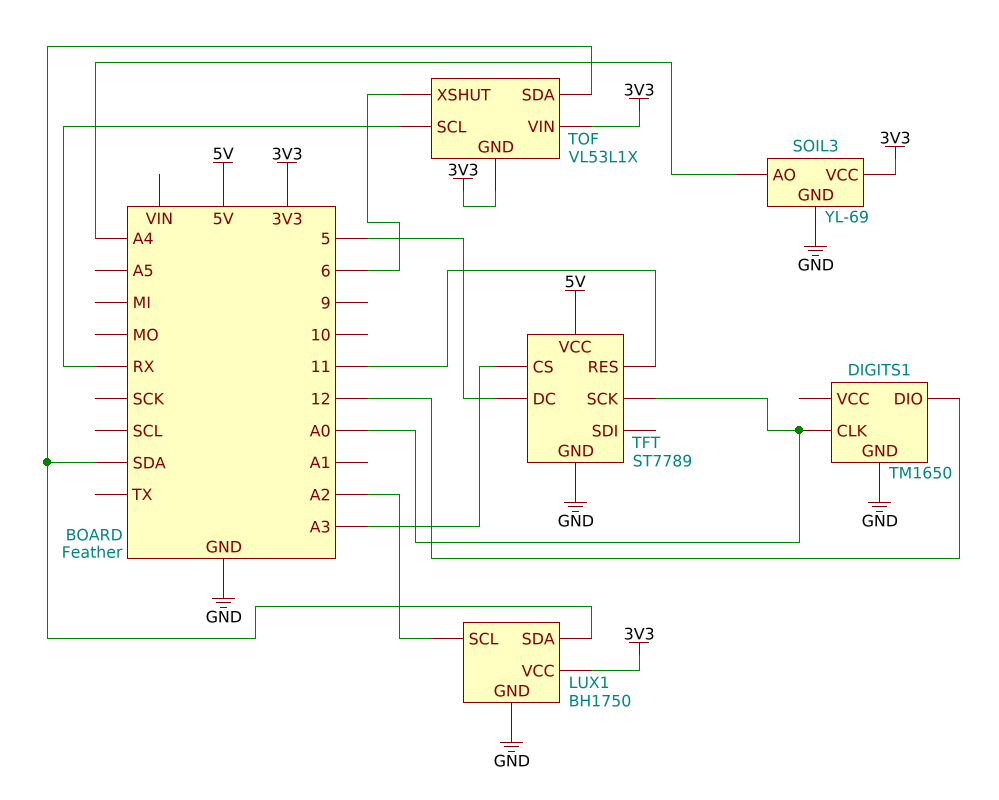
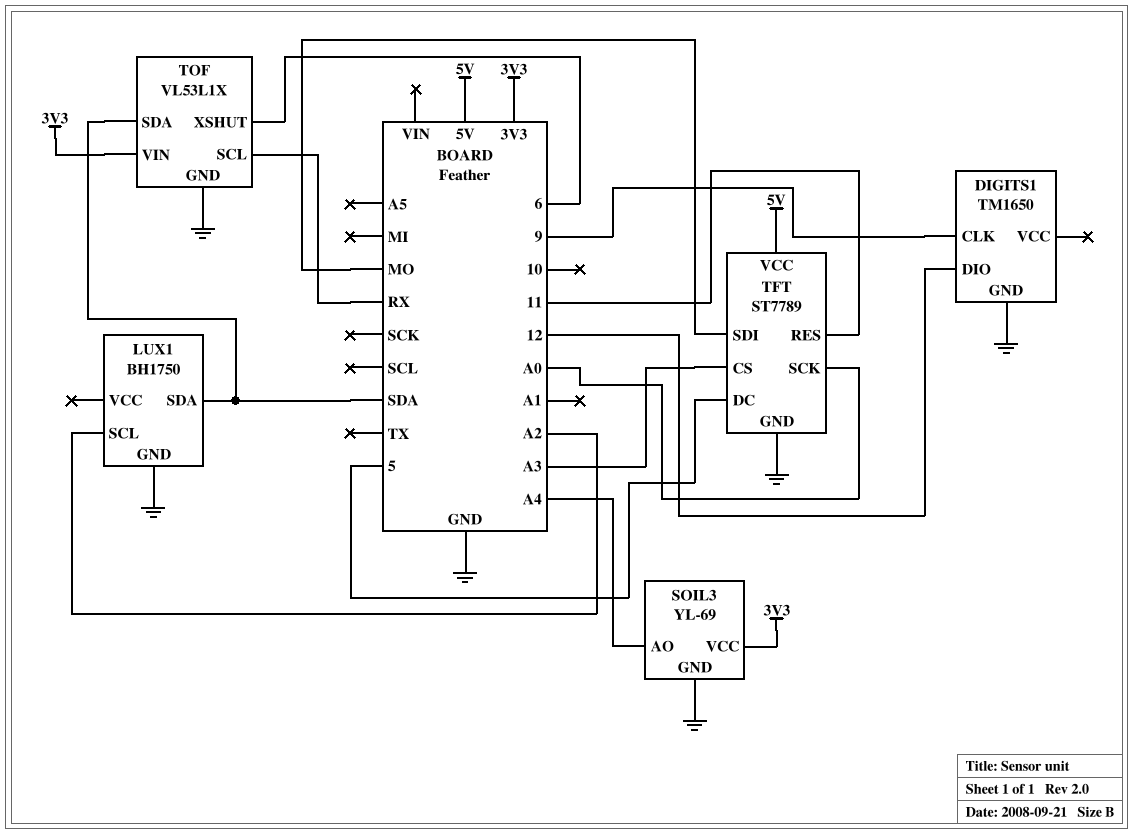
DIGITS1 pin CLK: A0 -> 9
LUX1 pin VCC: 3V3 -> none
TFT pin SDI: none -> MO
TOF pin GND: 3V3 -> GND

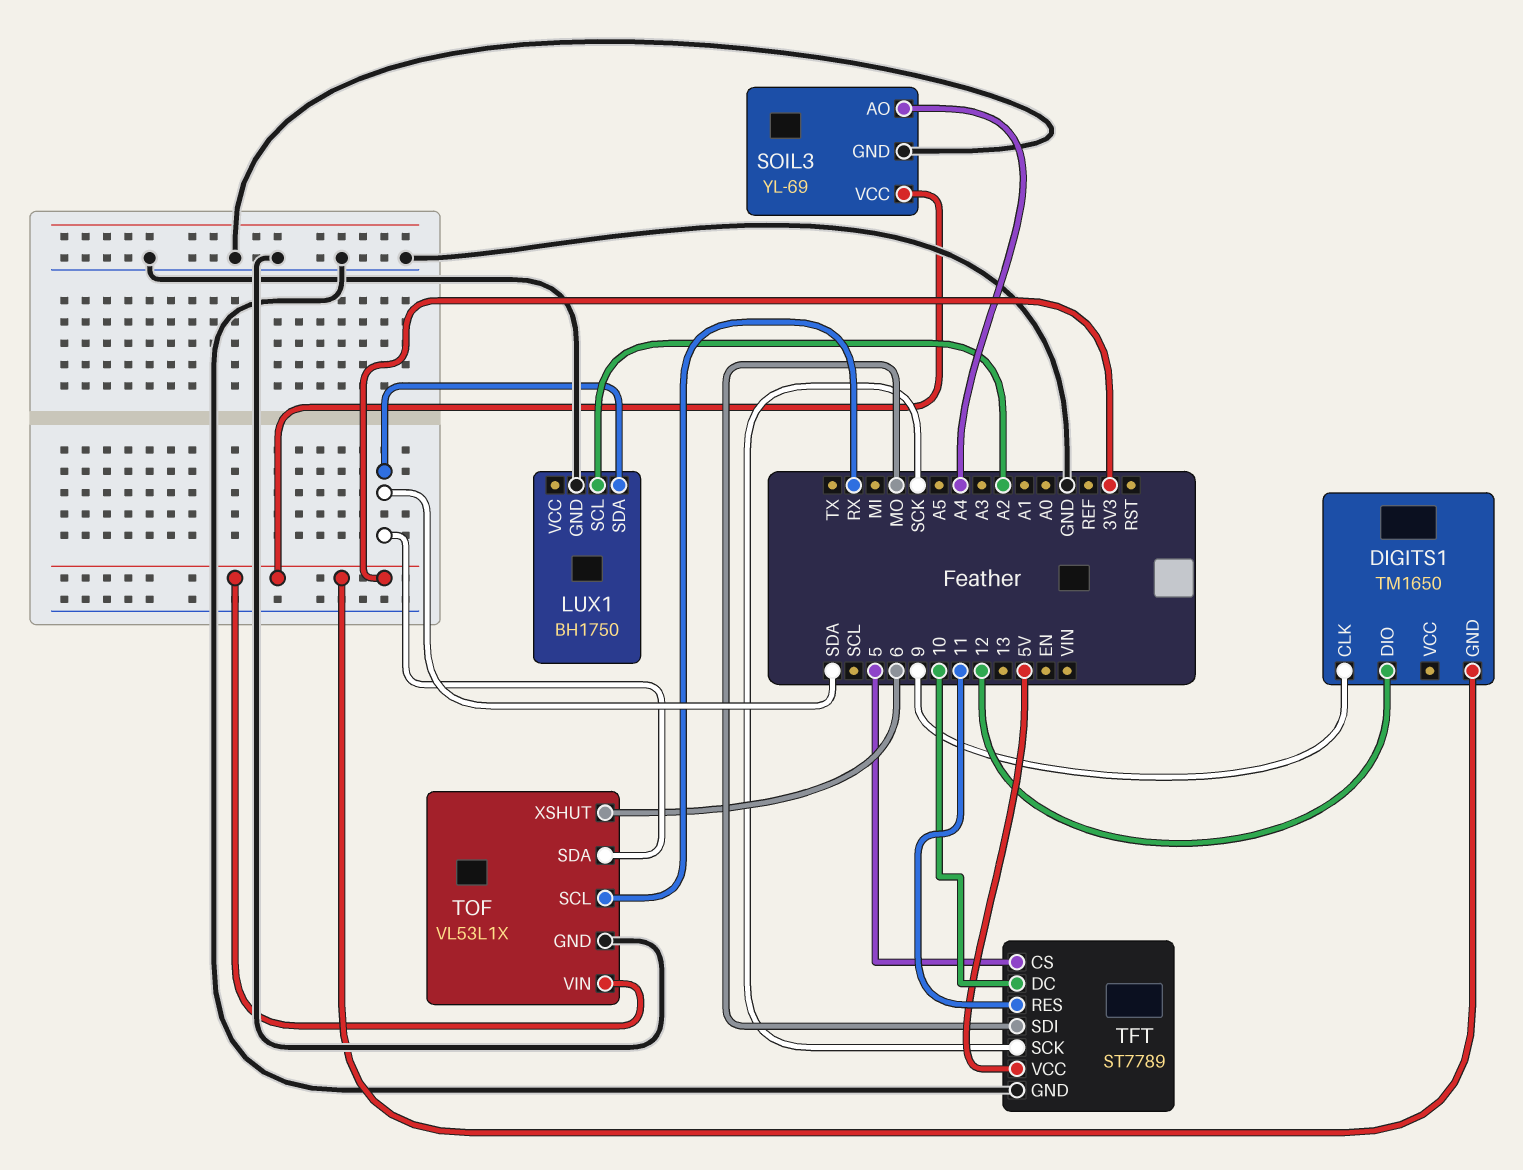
DIGITS1 pin GND: GND -> 3V3
TFT pin CS: A3 -> 5
TFT pin DC: 5 -> 10
TFT pin SCK: A0 -> SCK

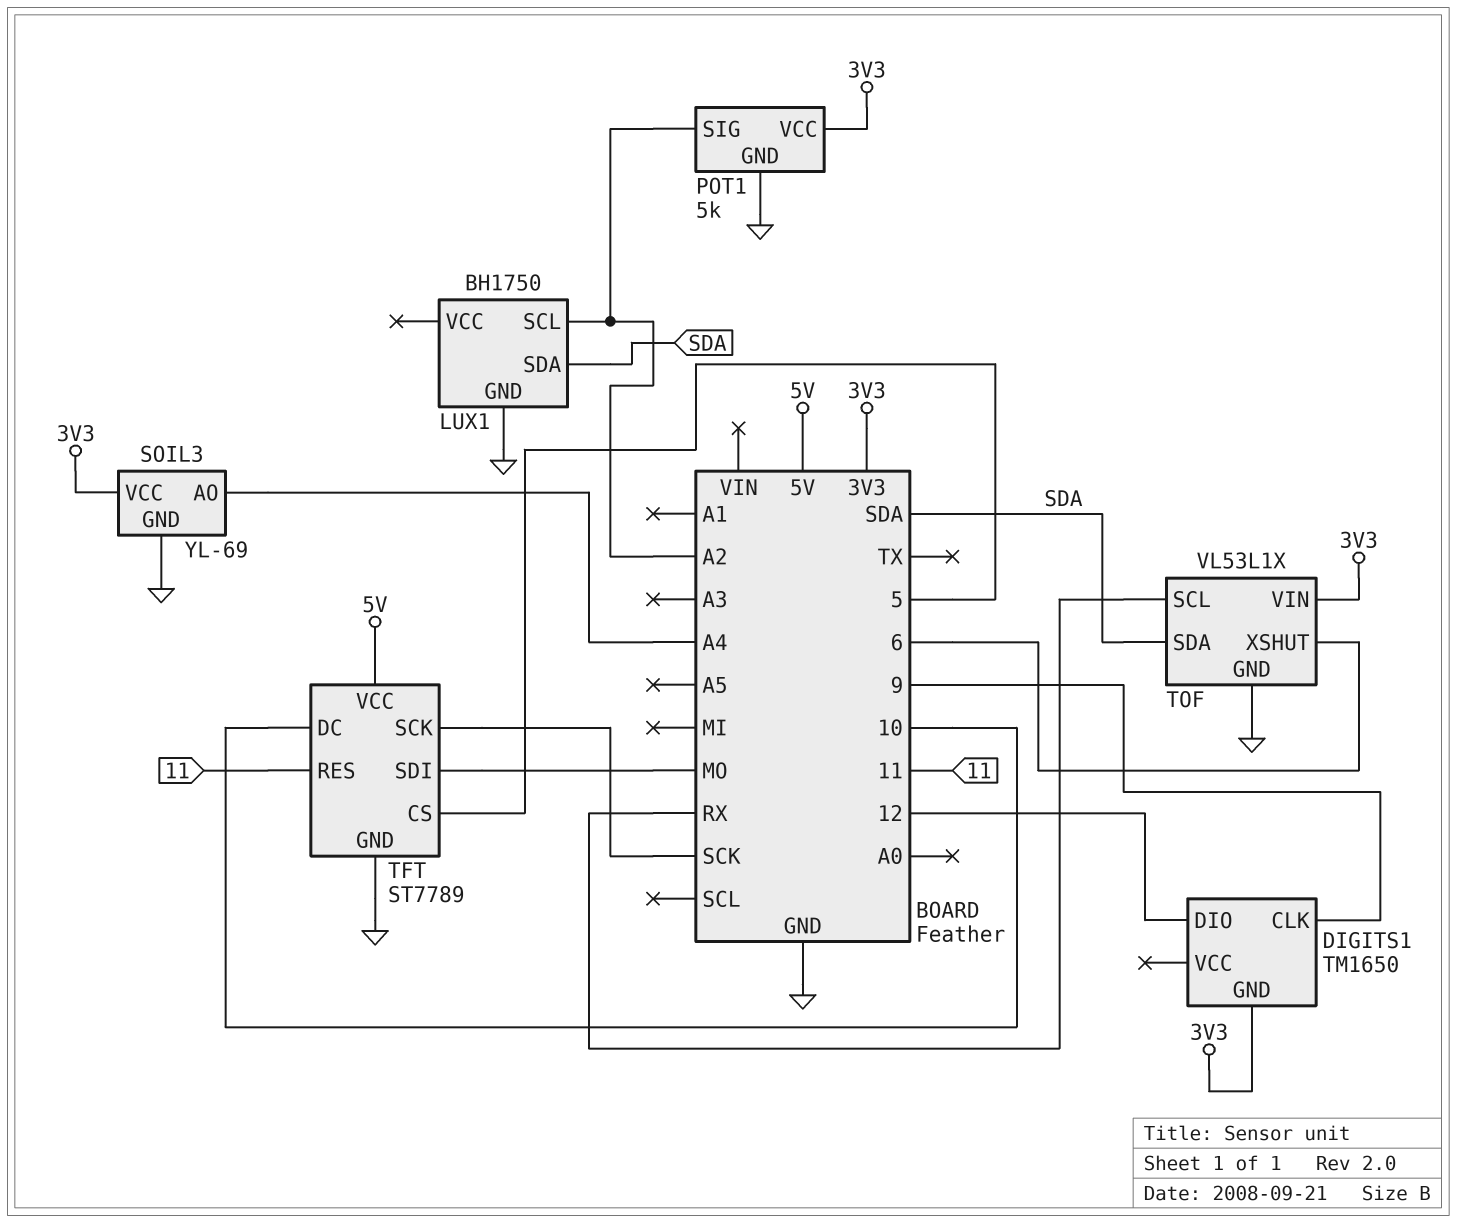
POT1: none -> 5k
POT1 pin GND: none -> GND
POT1 pin SIG: none -> A2
POT1 pin VCC: none -> 3V3

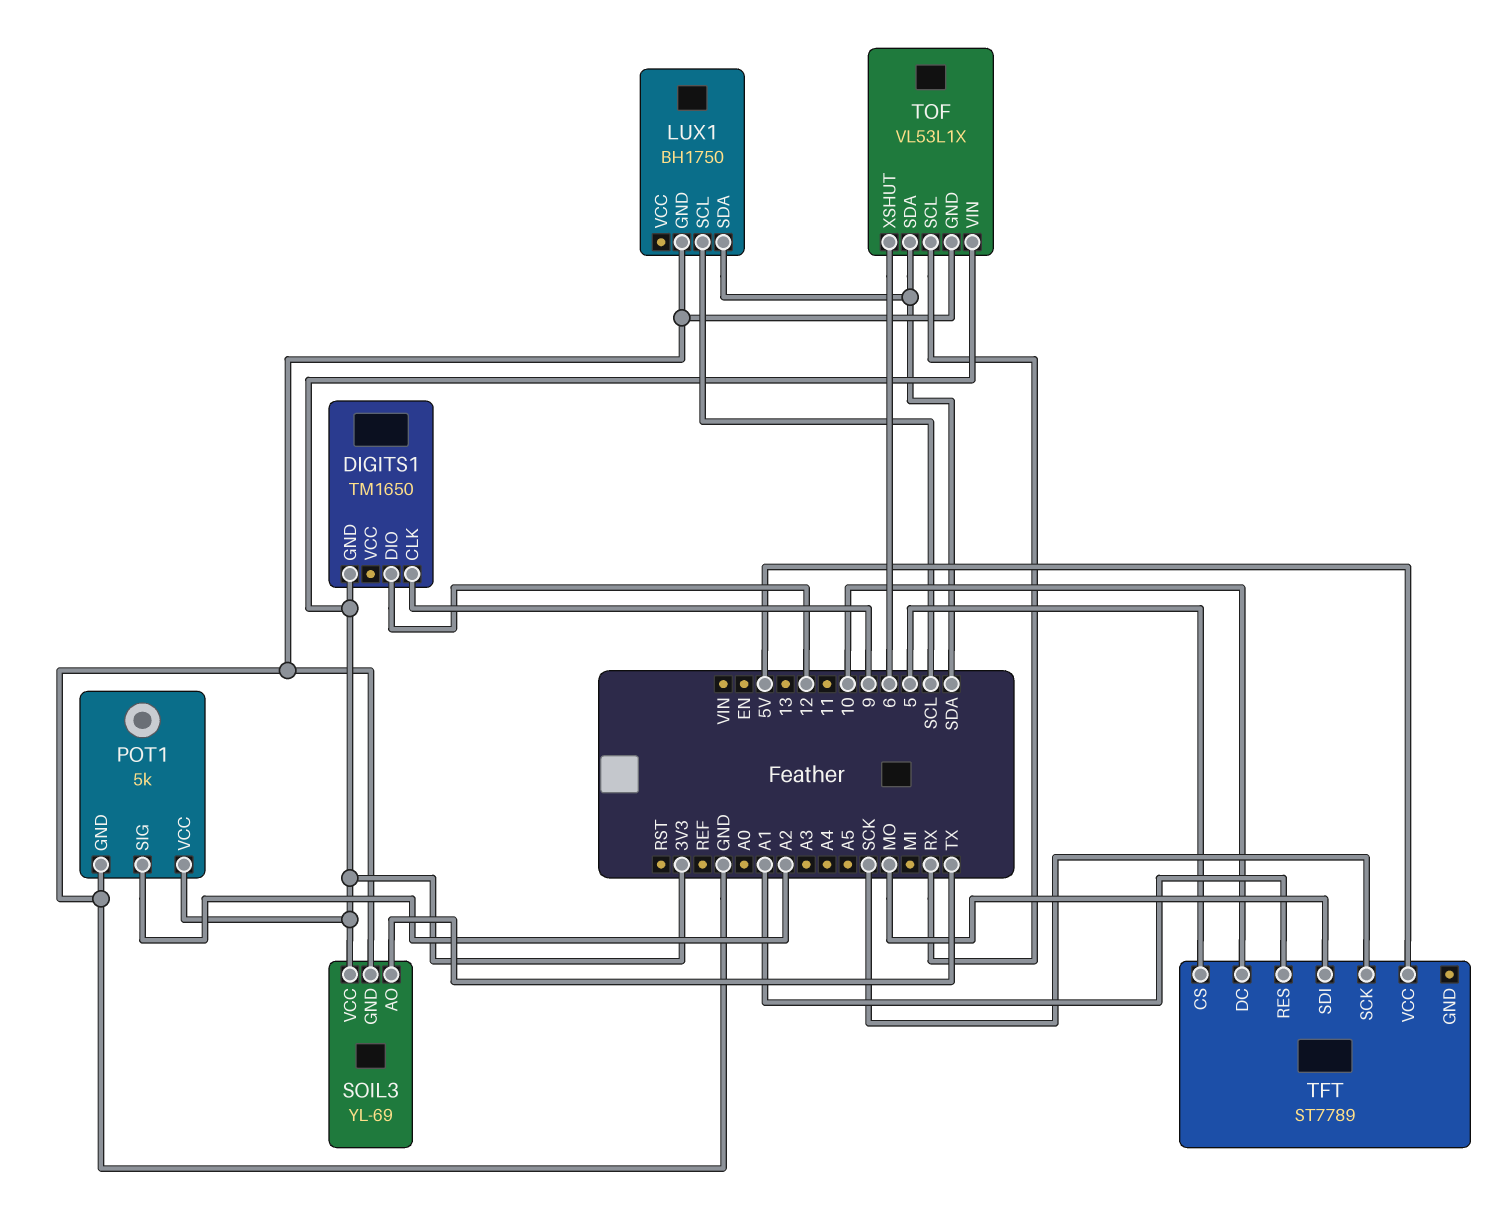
LUX1 pin SCL: A2 -> SCL
SOIL3 pin AO: A4 -> TX
TFT pin GND: GND -> none
TFT pin RES: 11 -> A1

